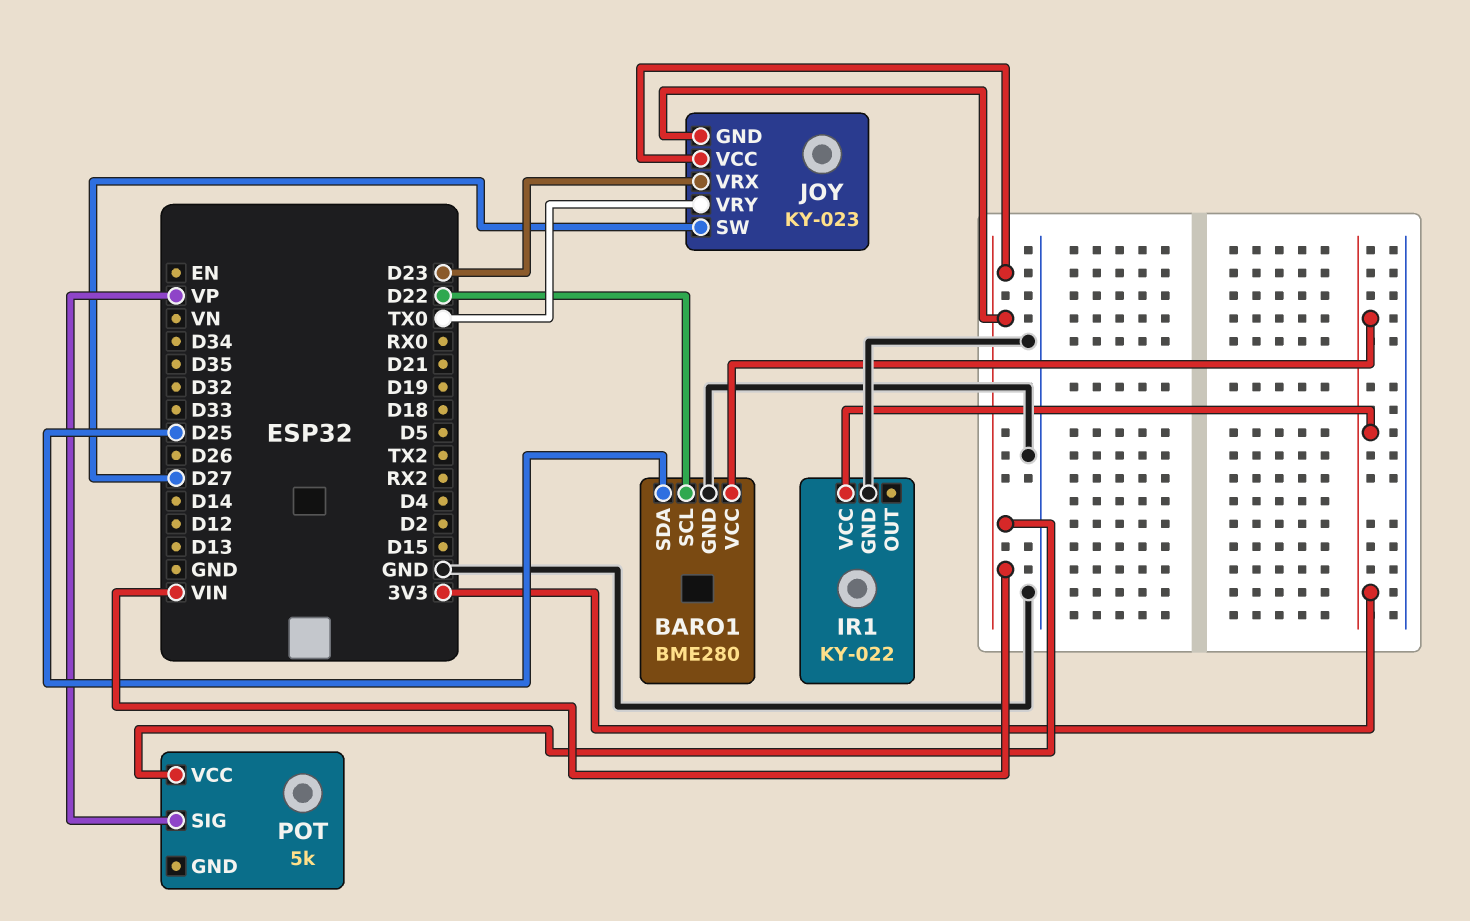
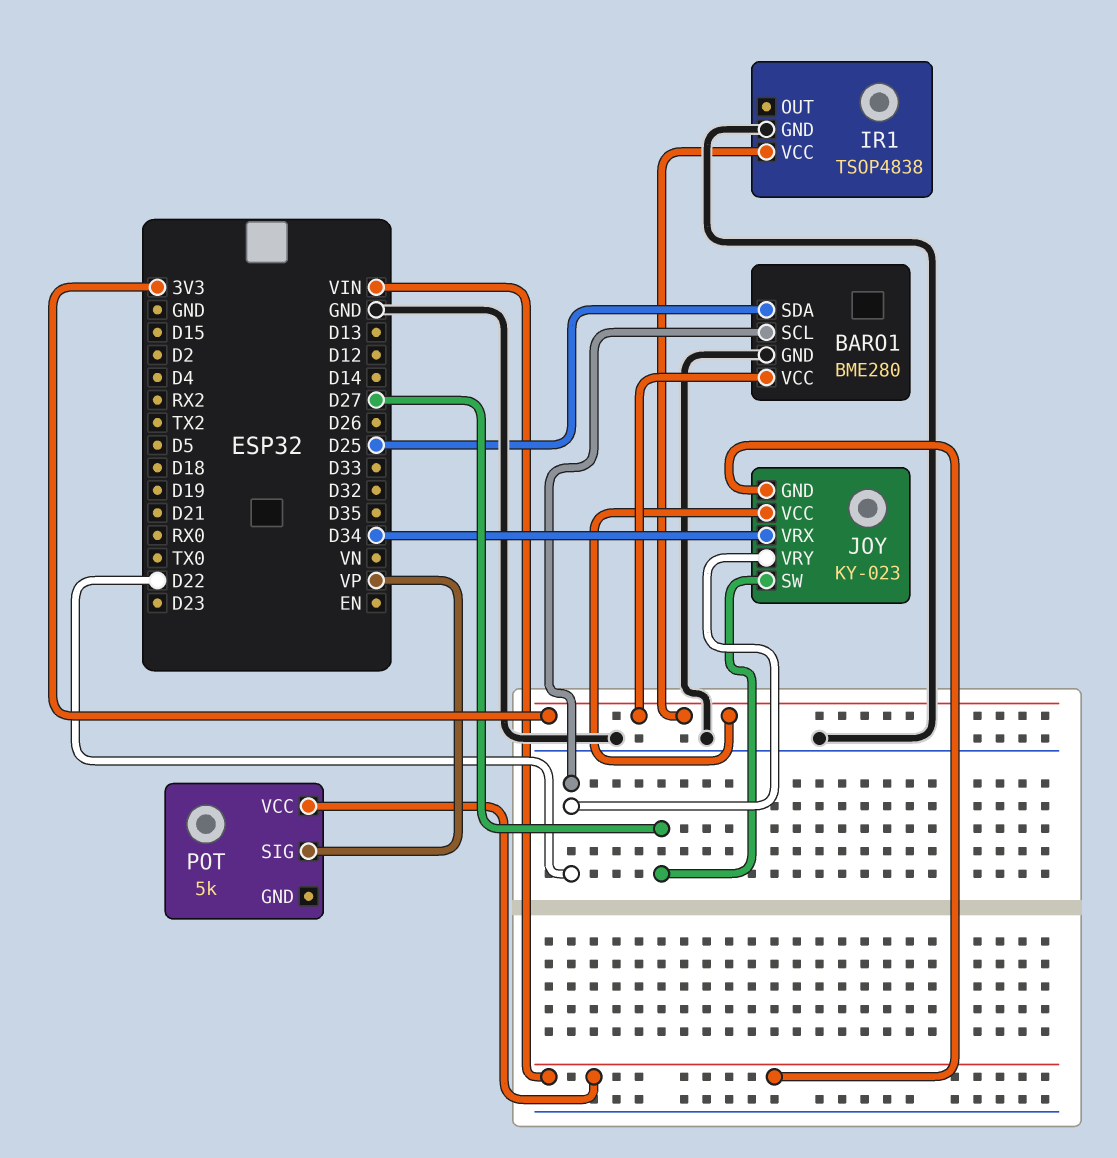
IR1: KY-022 -> TSOP4838
JOY pin VCC: VIN -> 3V3
JOY pin VRX: D23 -> D34
JOY pin VRY: TX0 -> D22

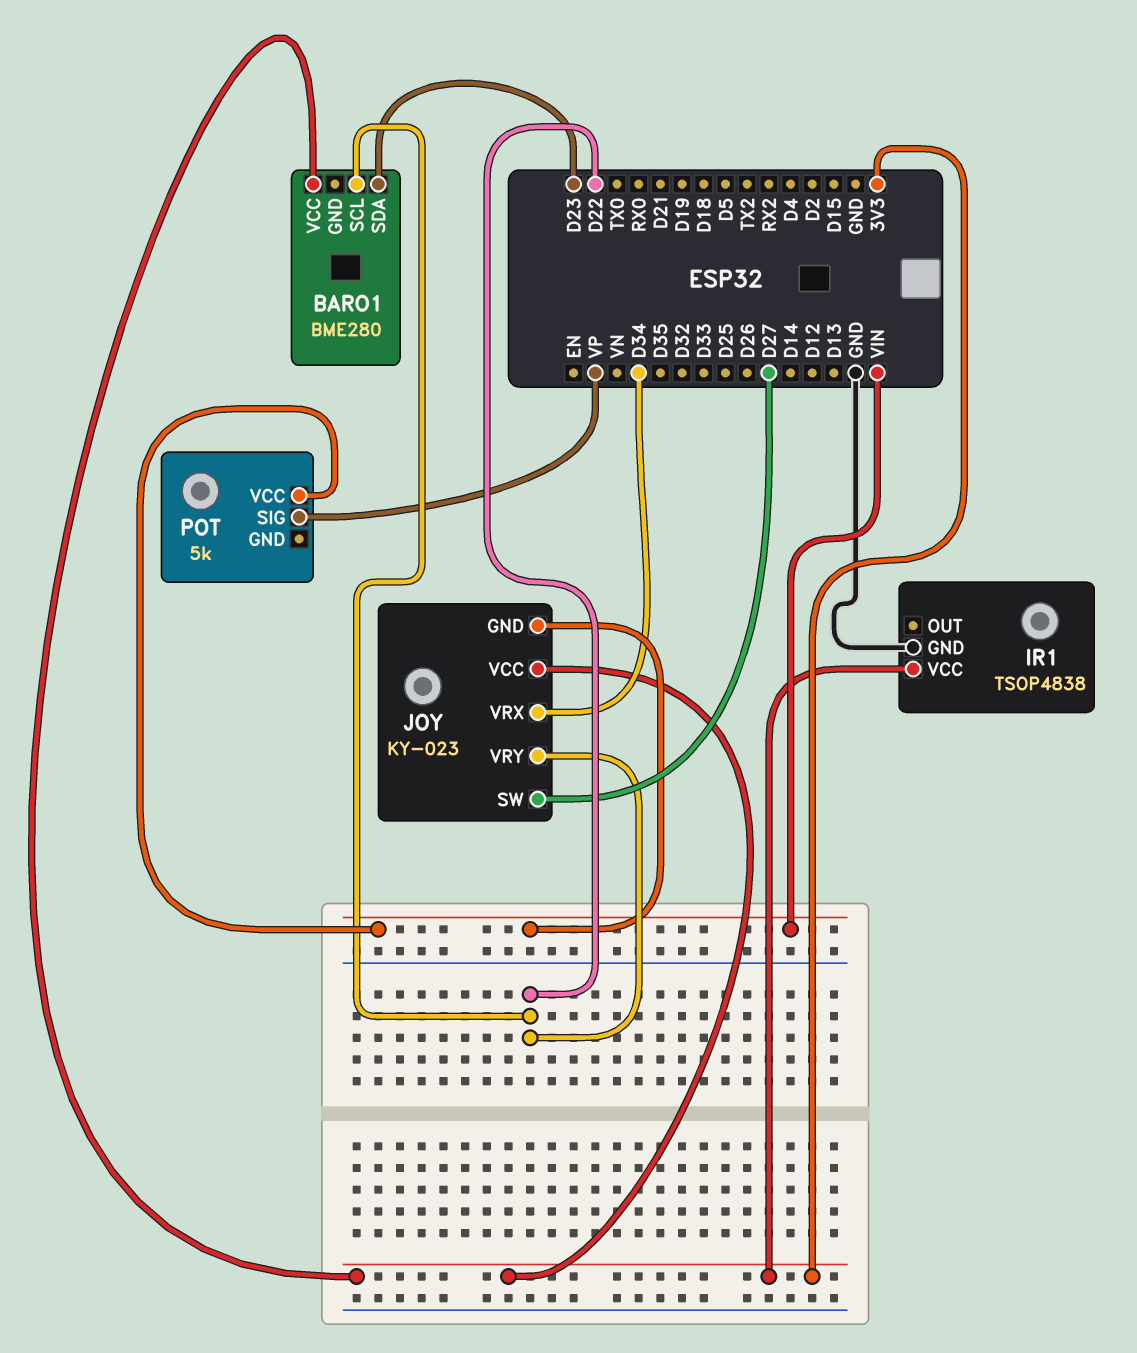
BARO1 pin GND: GND -> none
BARO1 pin SDA: D25 -> D23

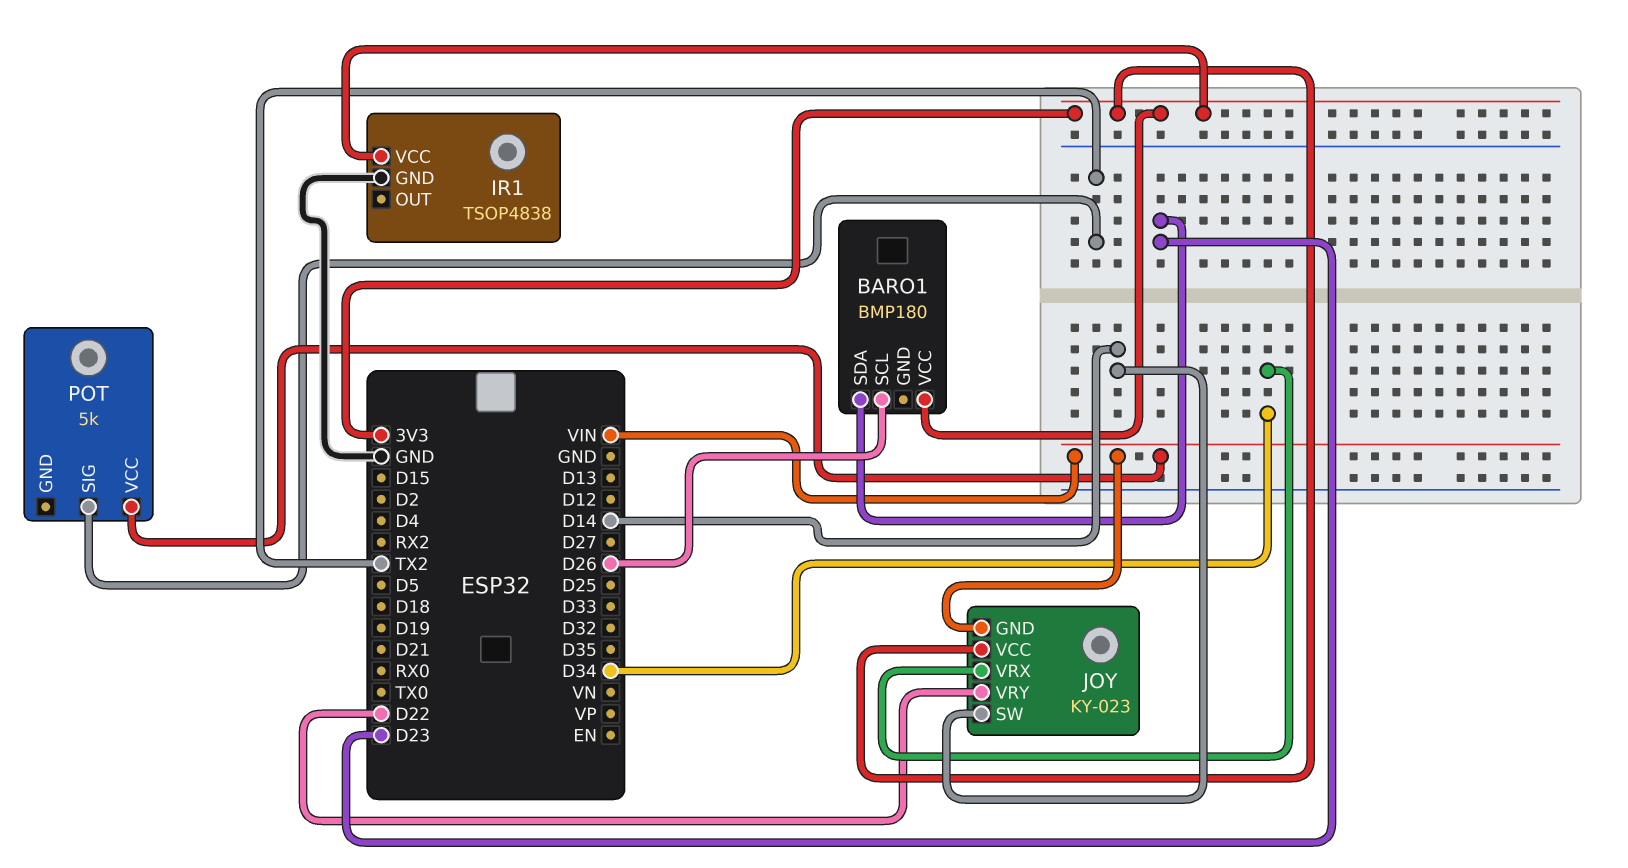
BARO1: BME280 -> BMP180
BARO1 pin SCL: D22 -> D26
JOY pin SW: D27 -> D14
POT pin SIG: VP -> TX2

